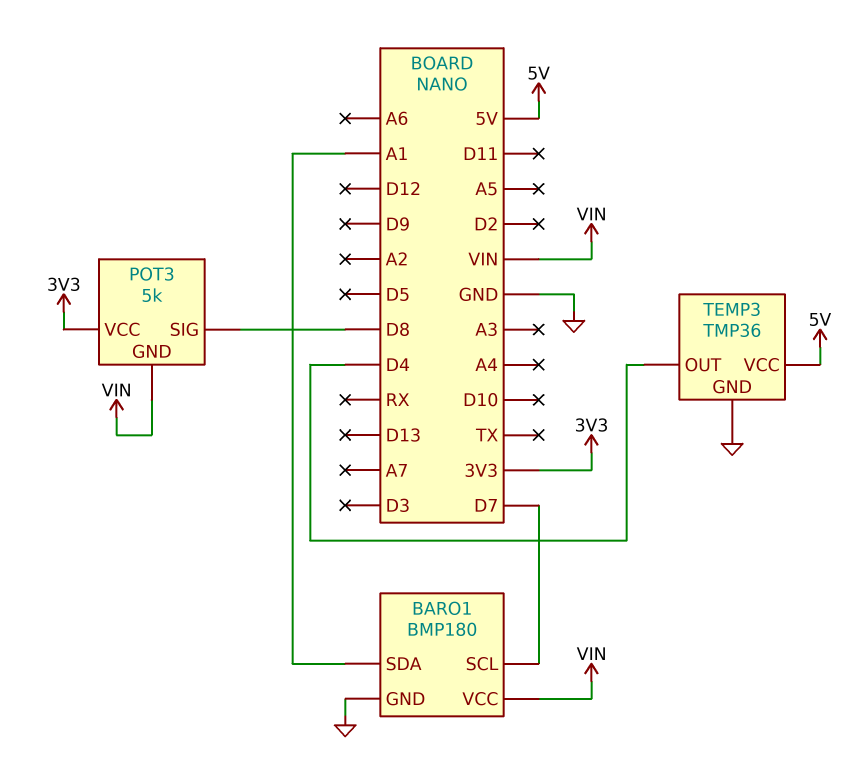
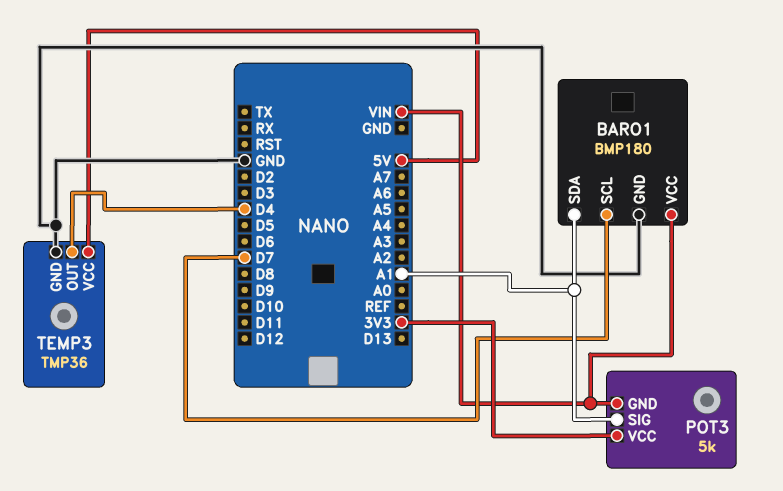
POT3 pin SIG: D8 -> A1

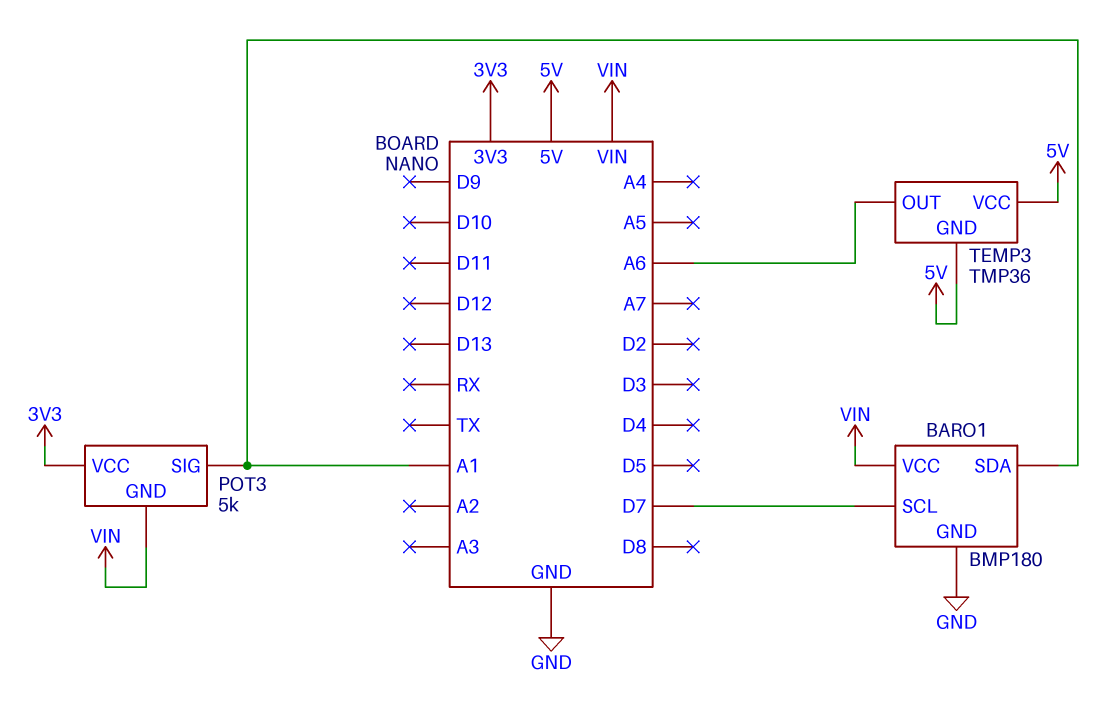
TEMP3 pin GND: GND -> 5V
TEMP3 pin OUT: D4 -> A6

